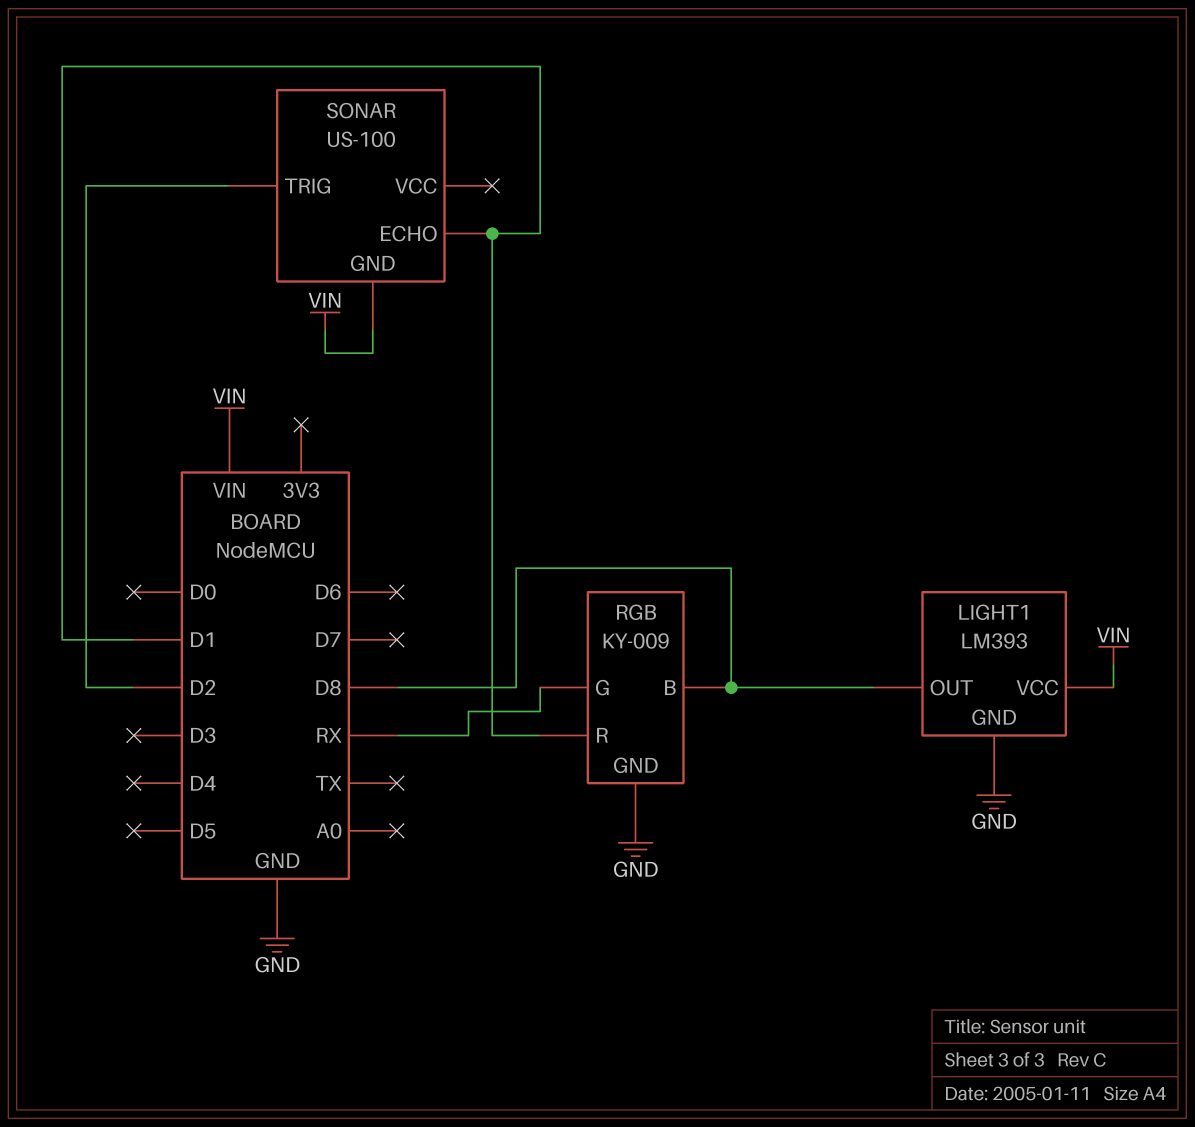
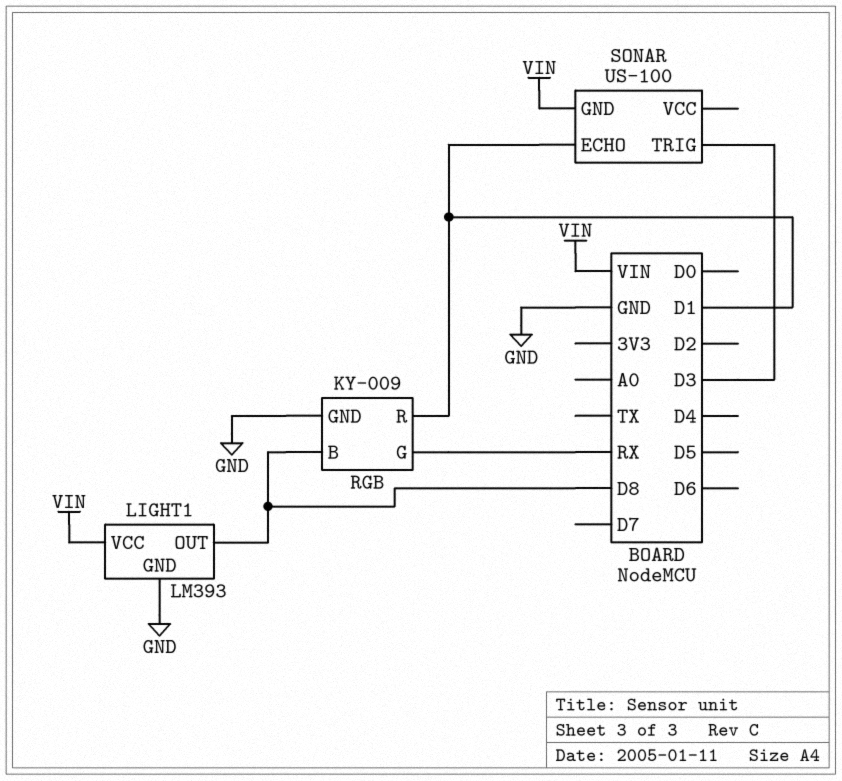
SONAR pin TRIG: D2 -> D3

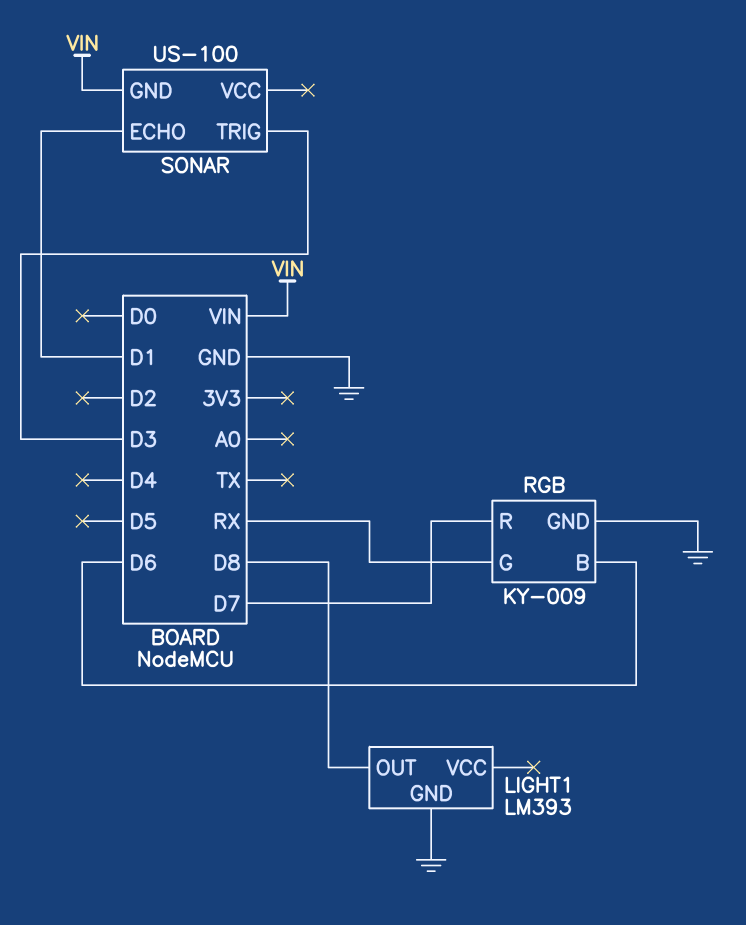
LIGHT1 pin VCC: VIN -> none
RGB pin B: D8 -> D6
RGB pin R: D1 -> D7

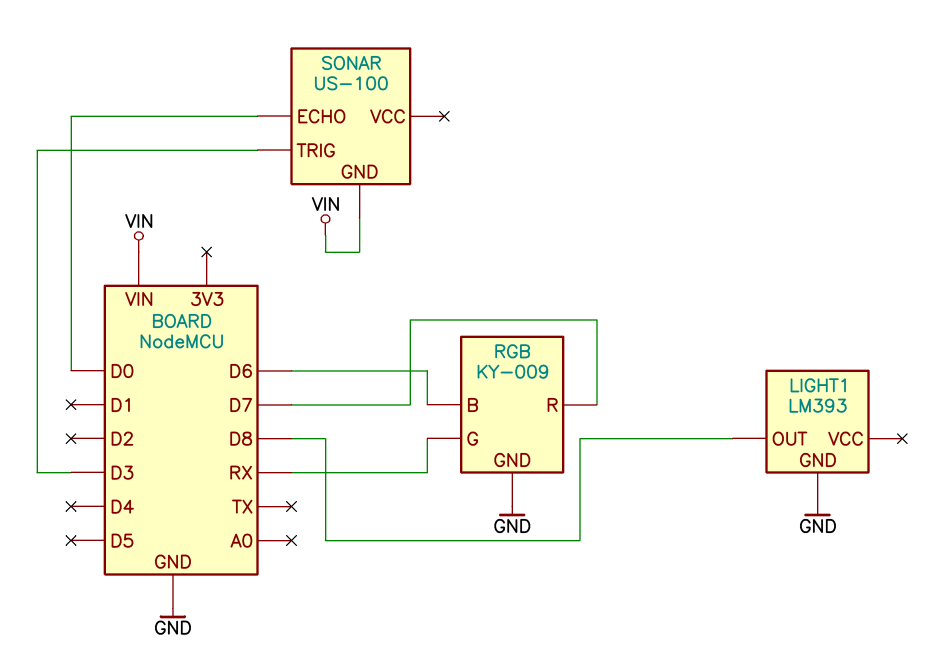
SONAR pin ECHO: D1 -> D0

